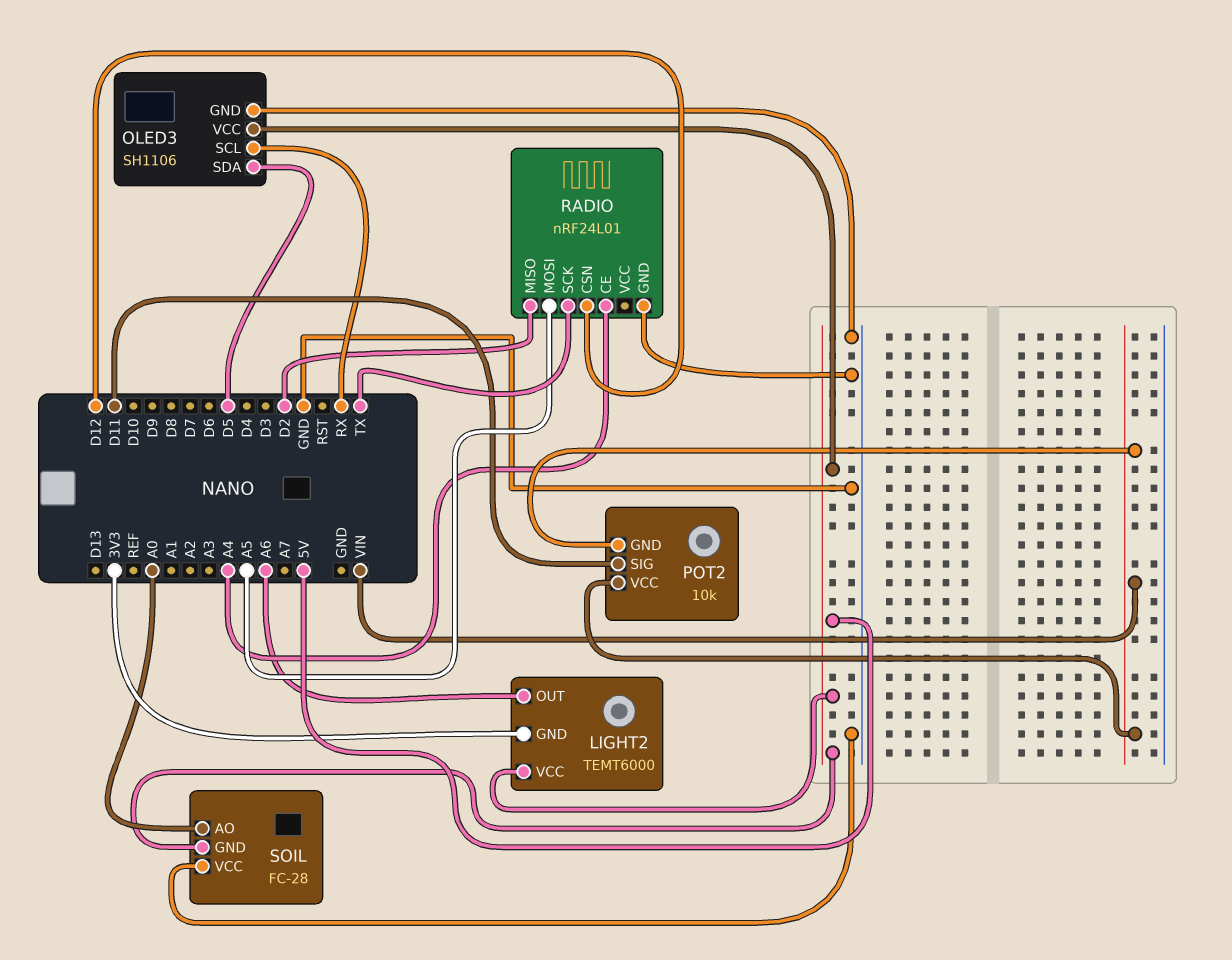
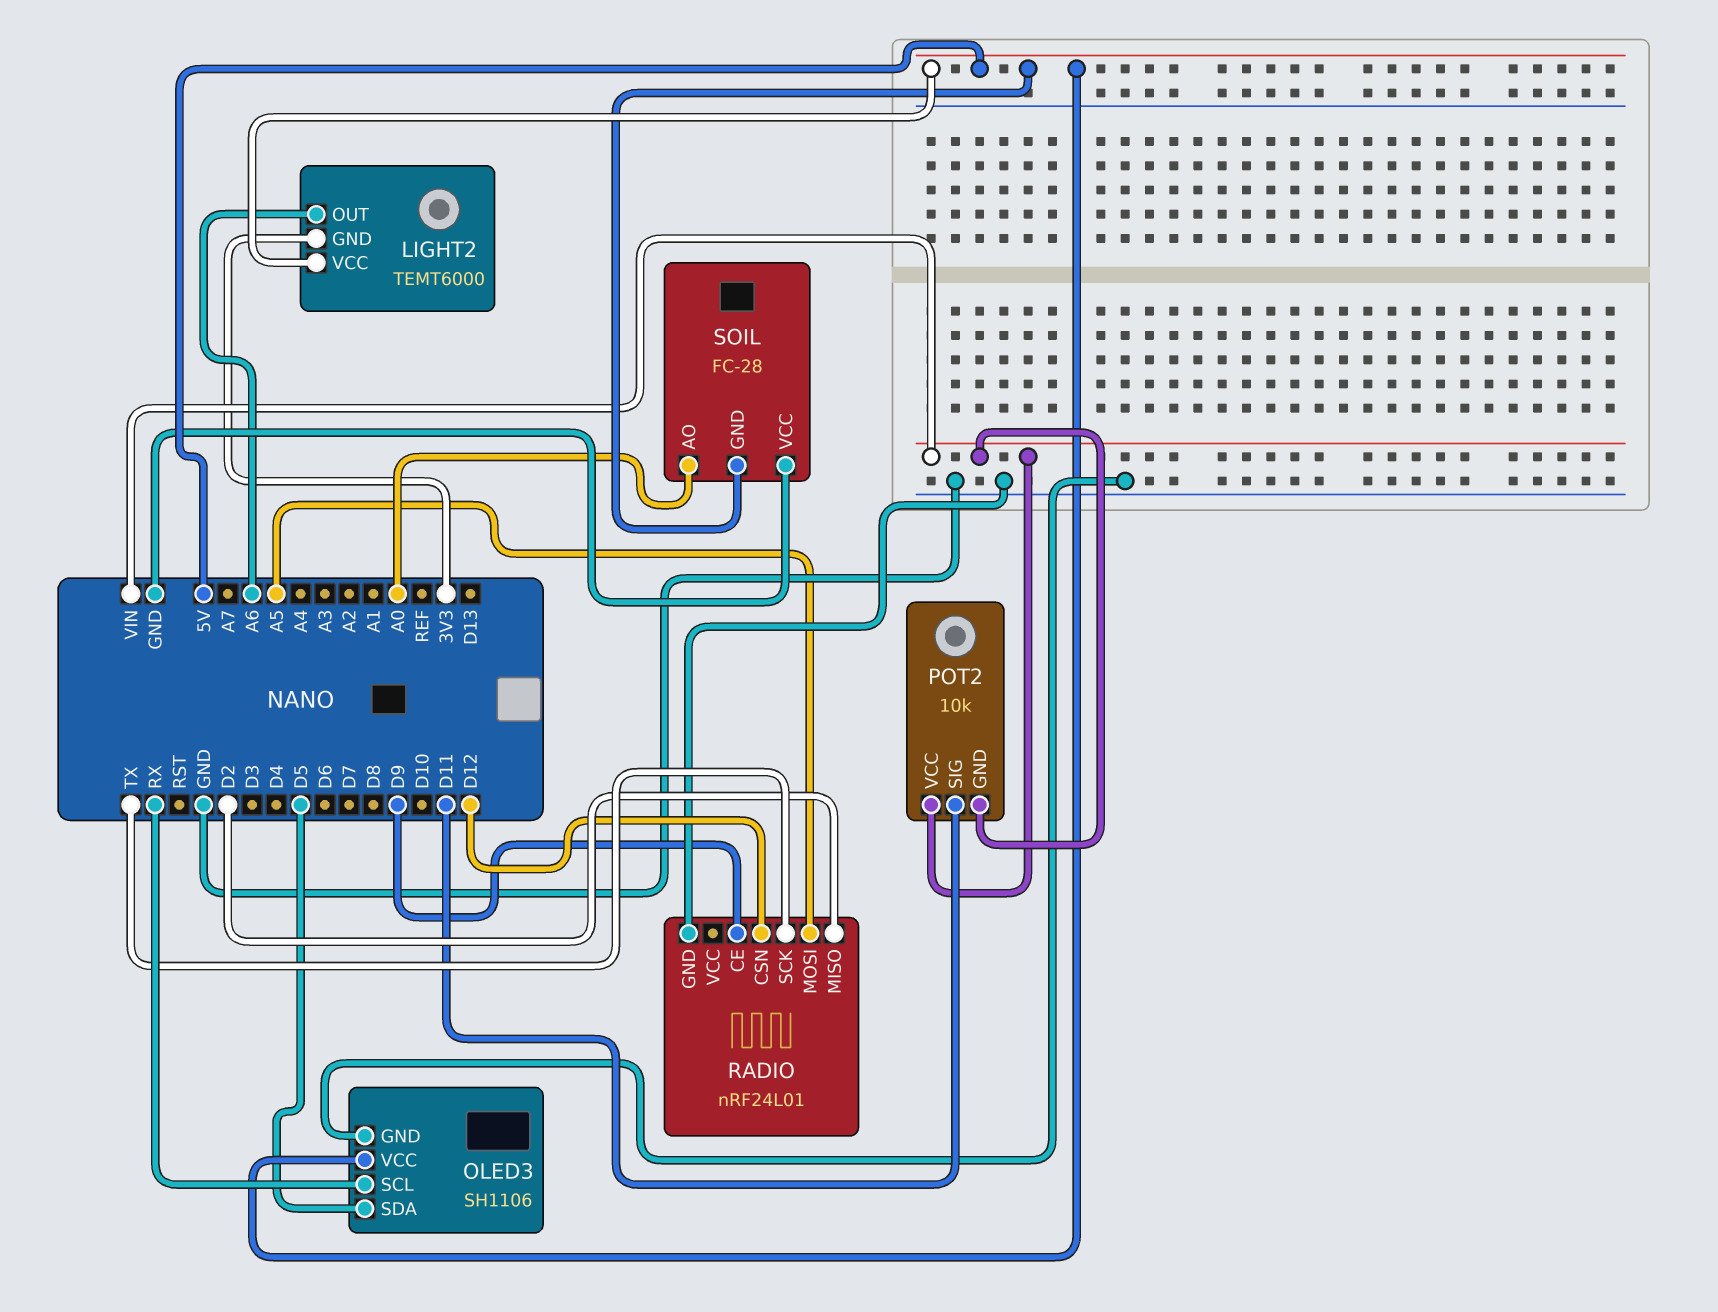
RADIO pin CE: A4 -> D9

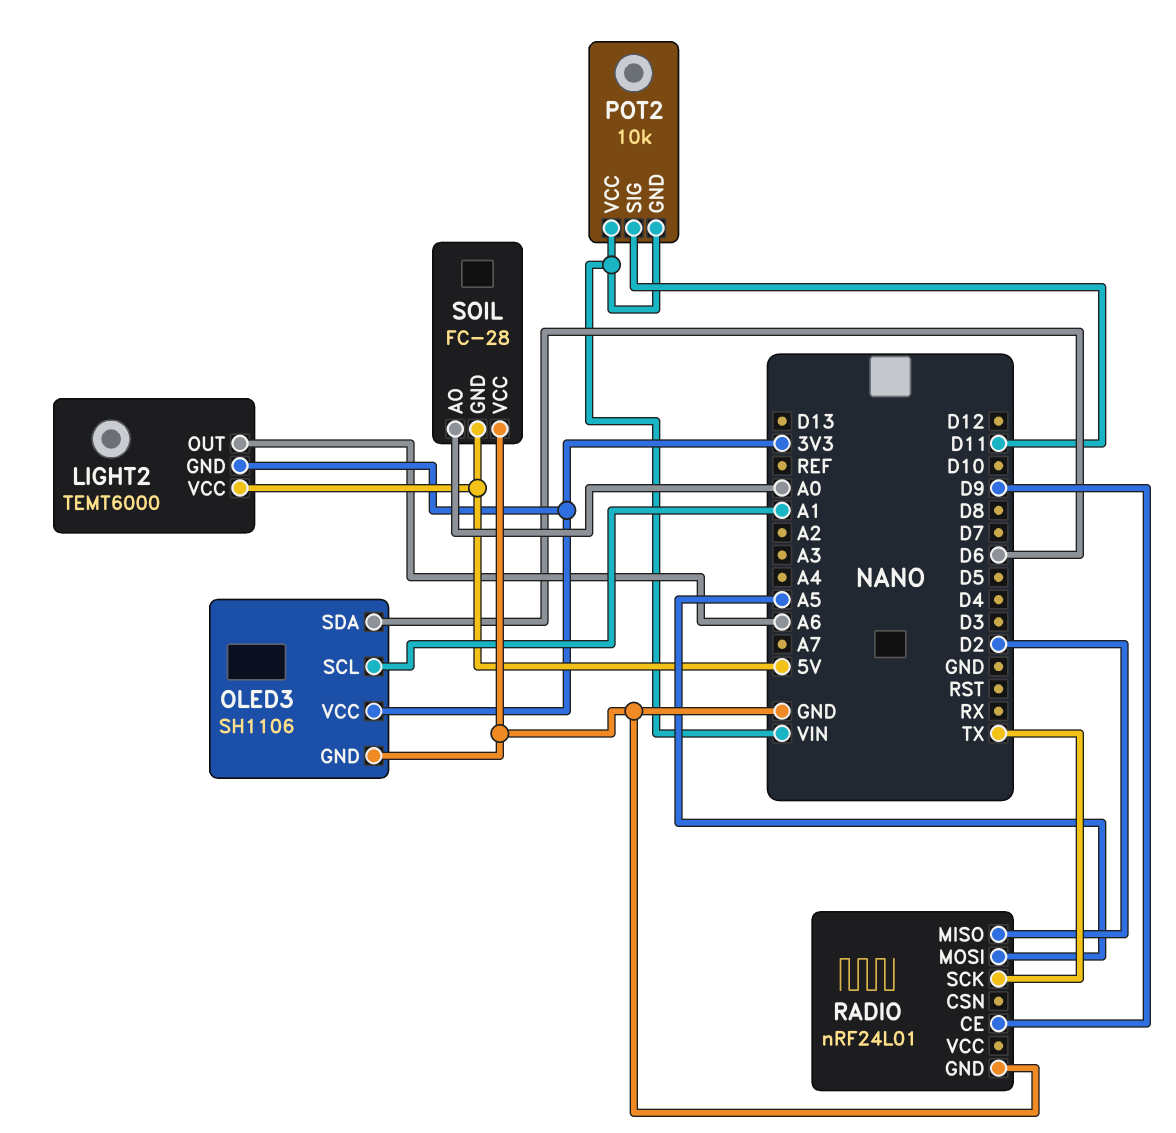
OLED3 pin SCL: RX -> A1
OLED3 pin SDA: D5 -> D6
OLED3 pin VCC: 5V -> 3V3
RADIO pin CSN: D12 -> none

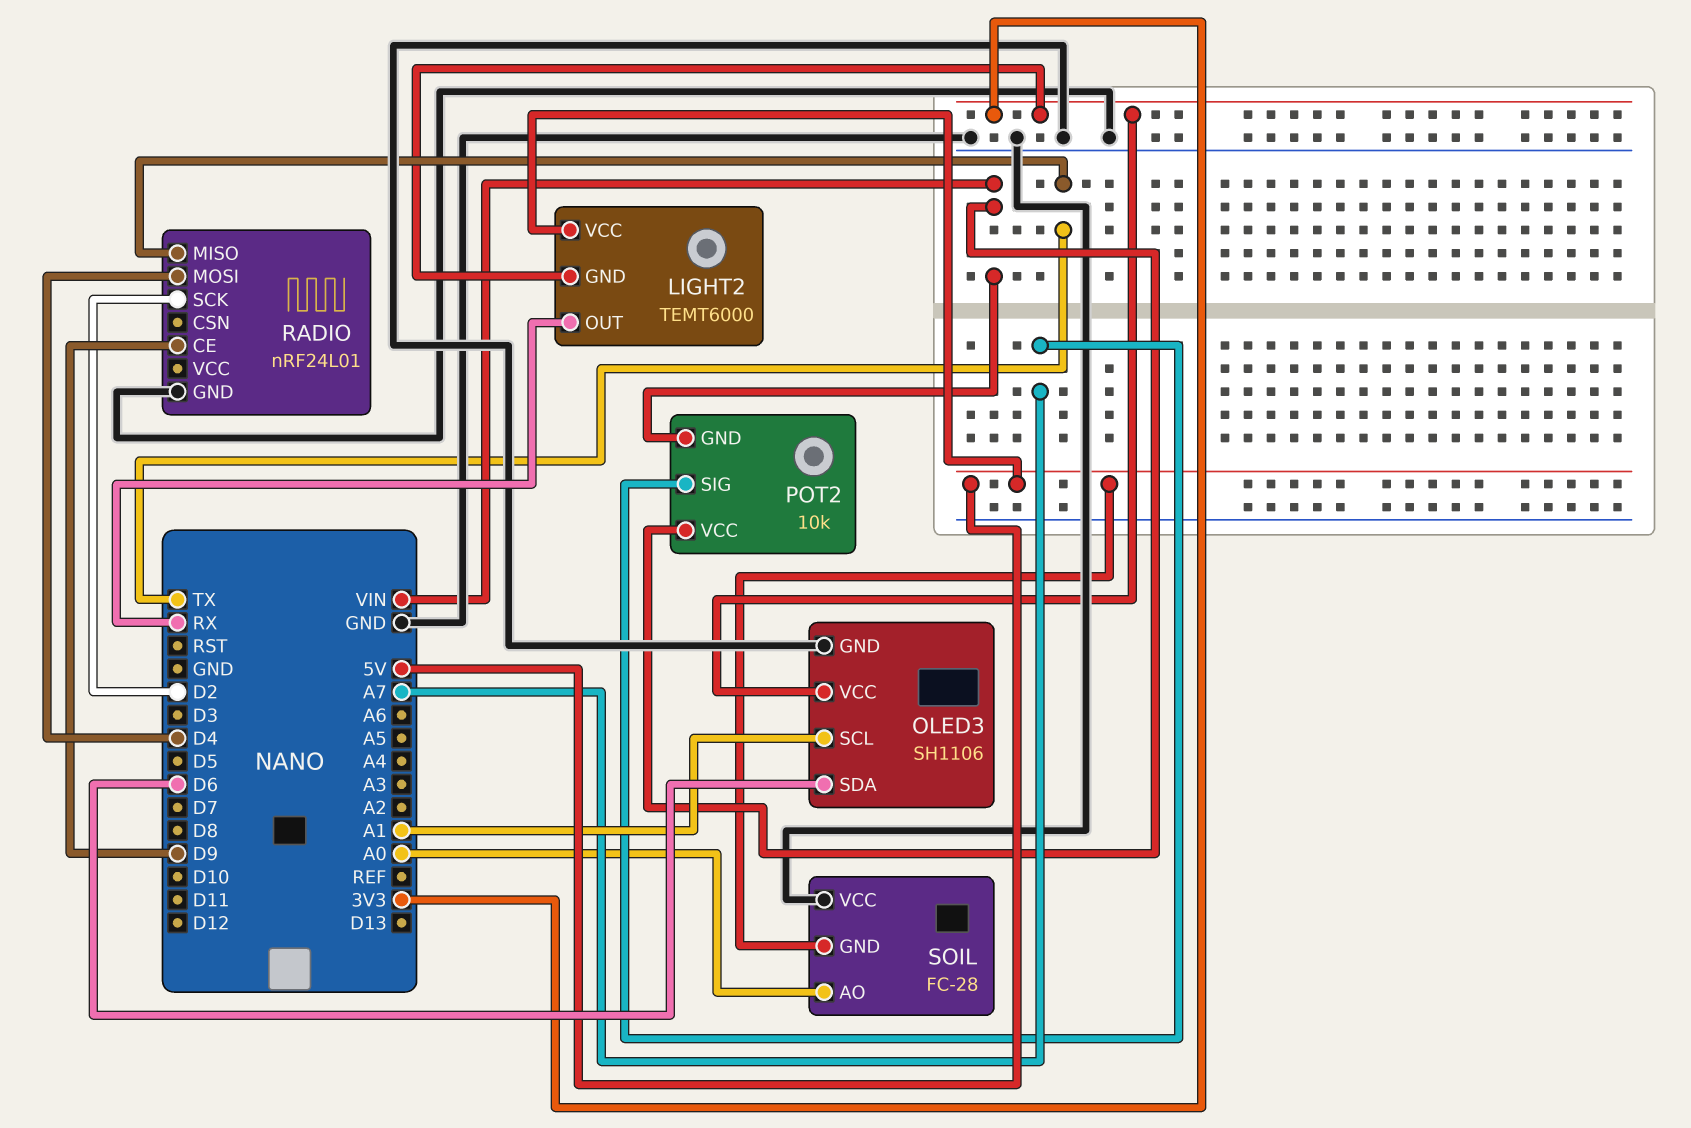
LIGHT2 pin OUT: A6 -> RX
POT2 pin SIG: D11 -> A7
RADIO pin MISO: D2 -> TX
RADIO pin MOSI: A5 -> D4
RADIO pin SCK: TX -> D2

